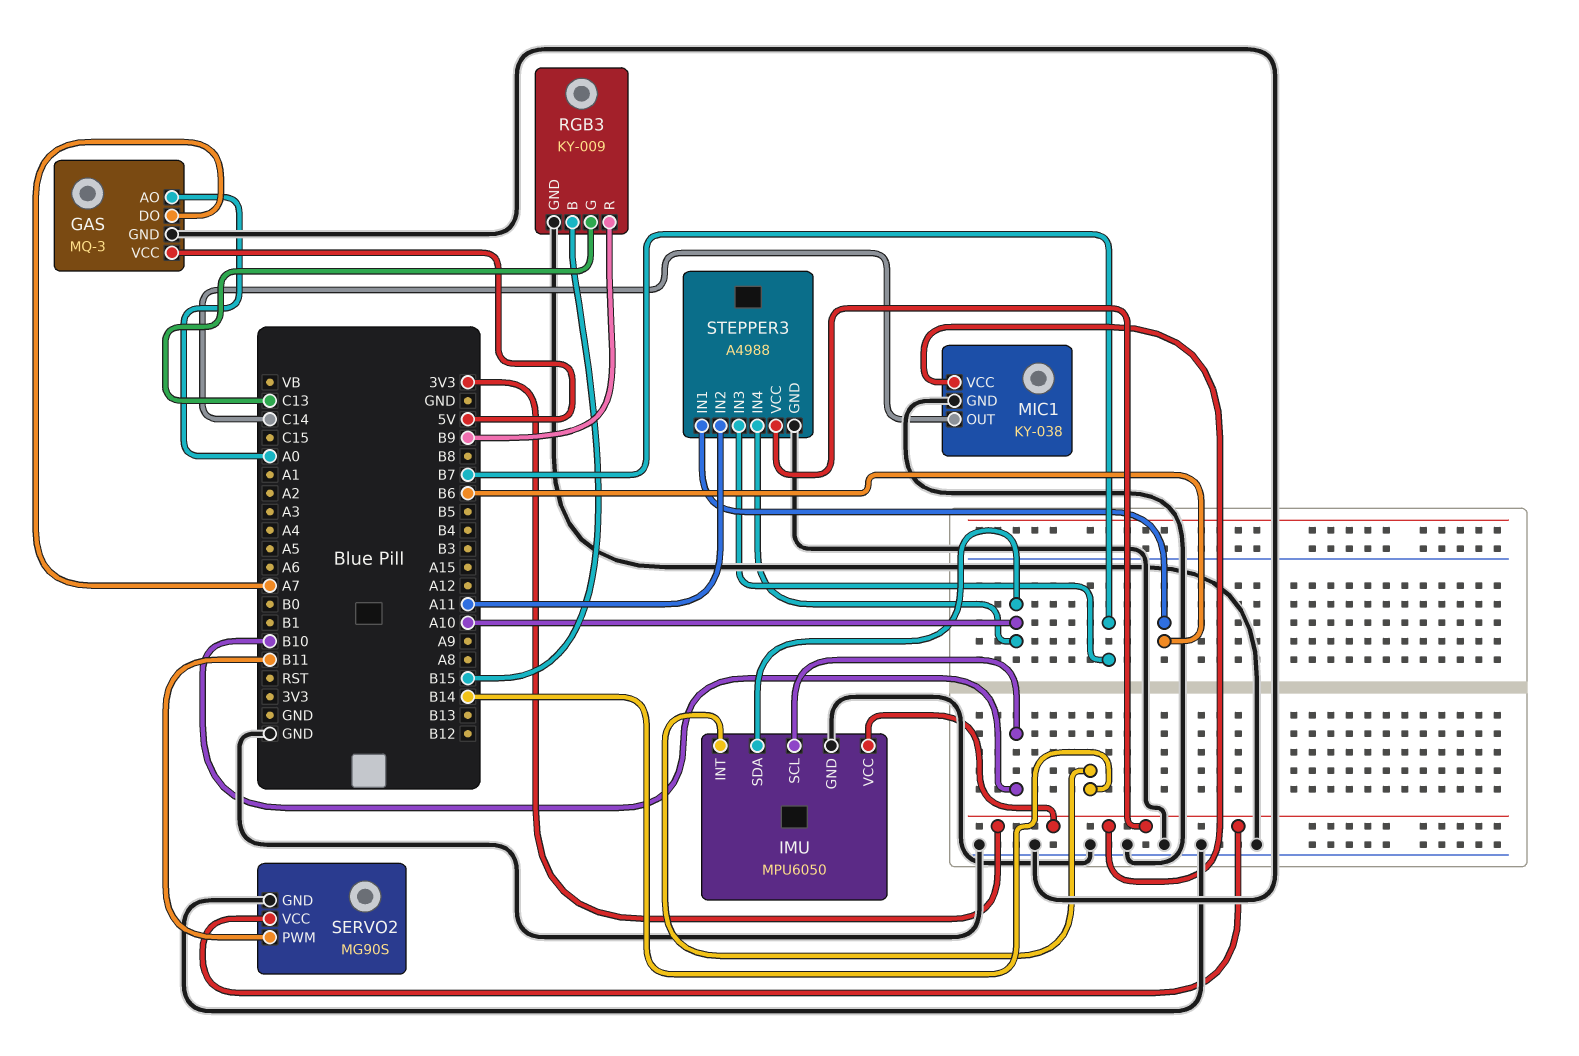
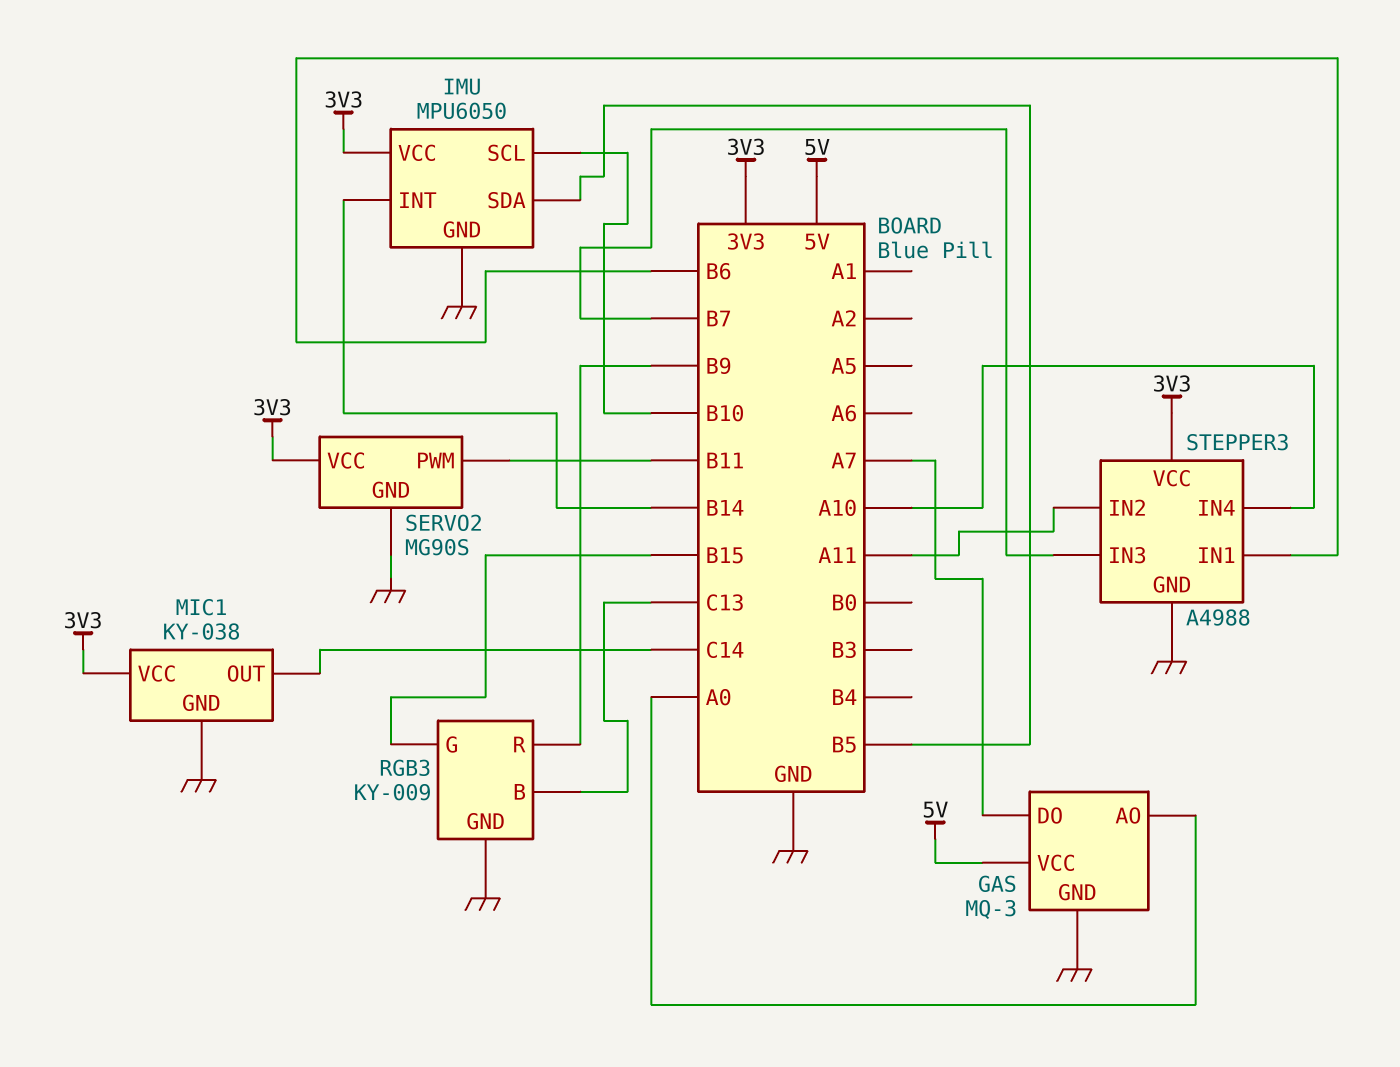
IMU pin SDA: A10 -> B5
RGB3 pin B: B15 -> C13
RGB3 pin G: C13 -> B15

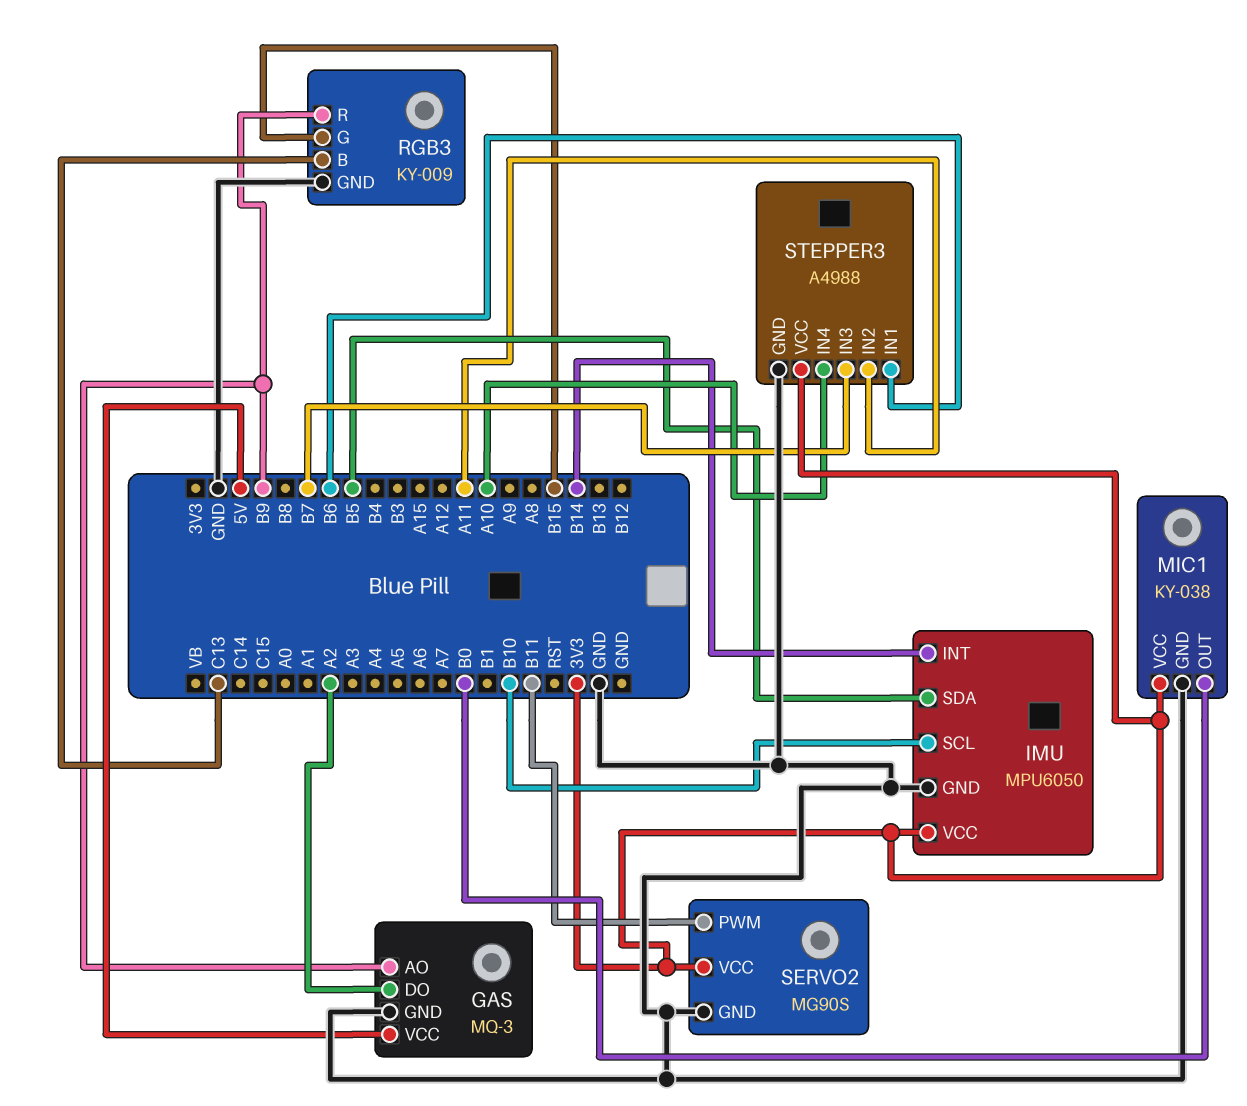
GAS pin AO: A0 -> B9
GAS pin DO: A7 -> A2
MIC1 pin OUT: C14 -> B0

